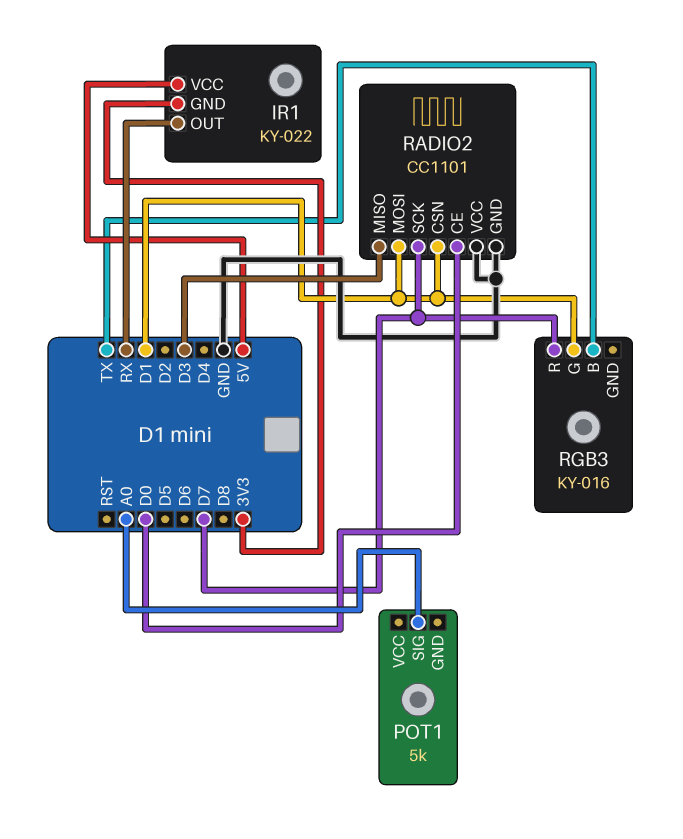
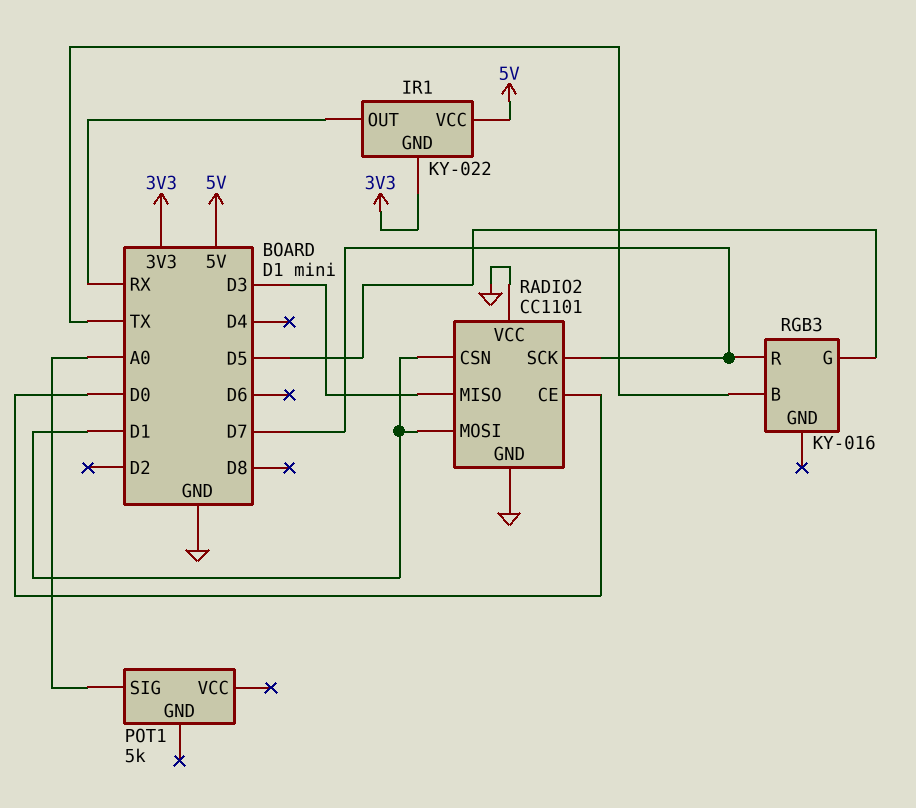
RGB3 pin G: D1 -> D5

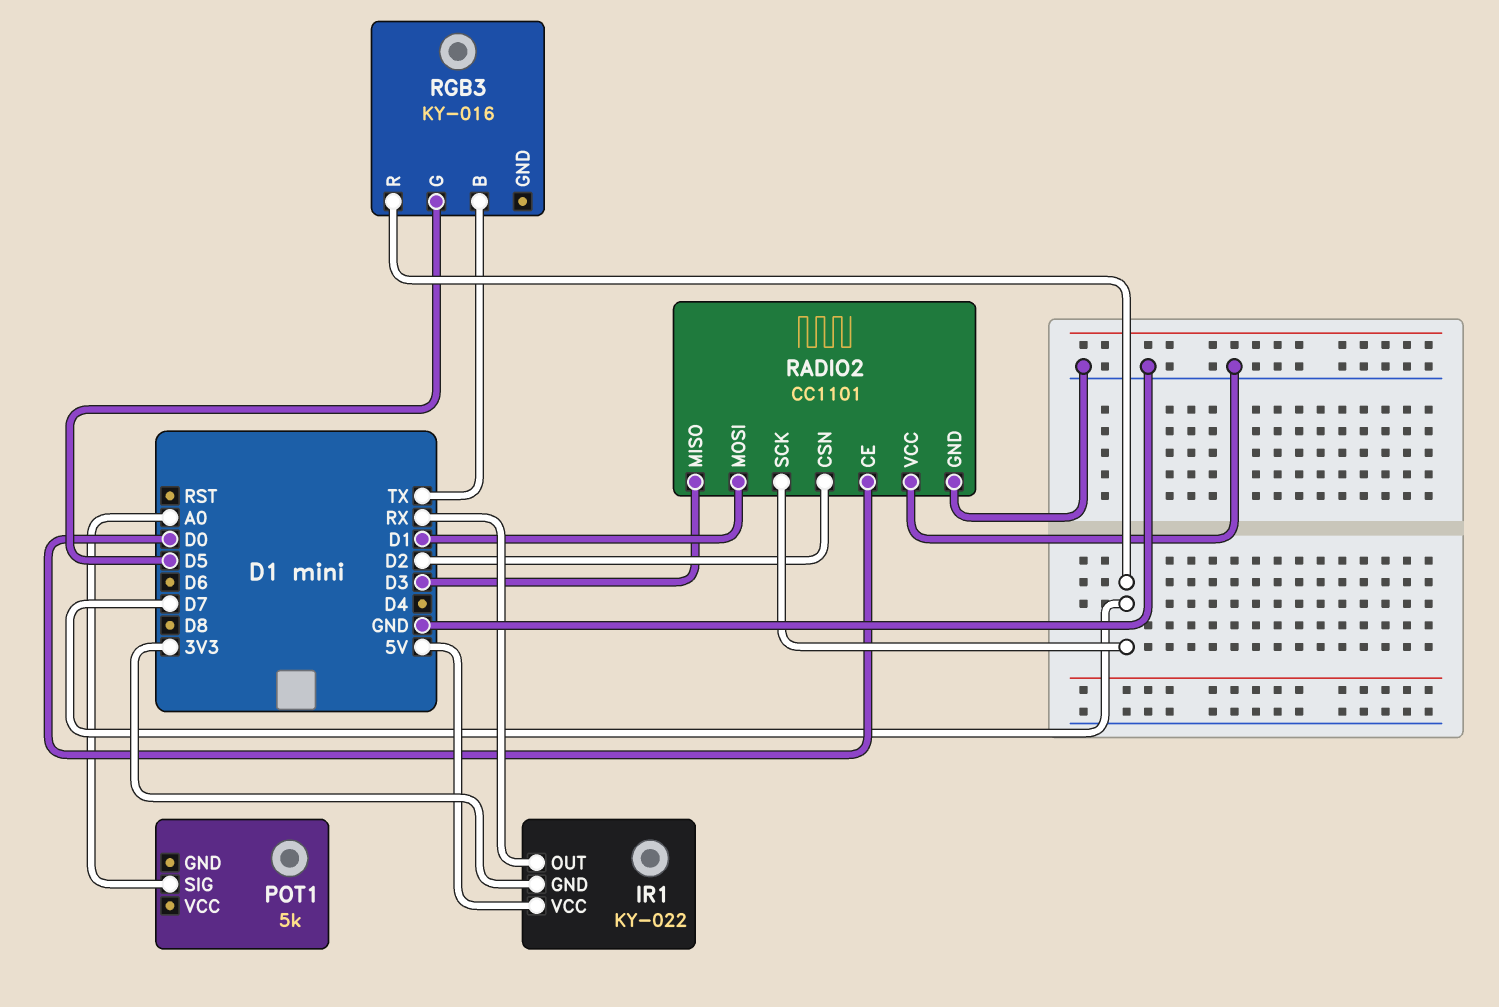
RADIO2 pin CSN: D1 -> D2

